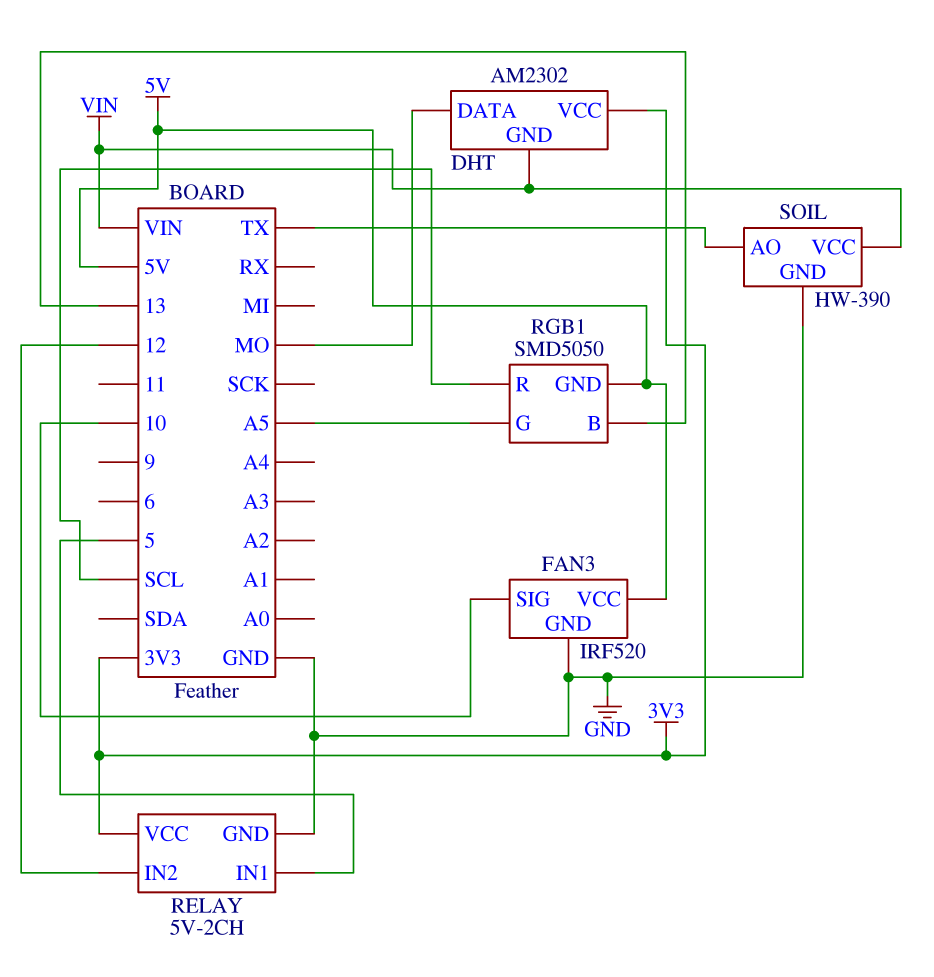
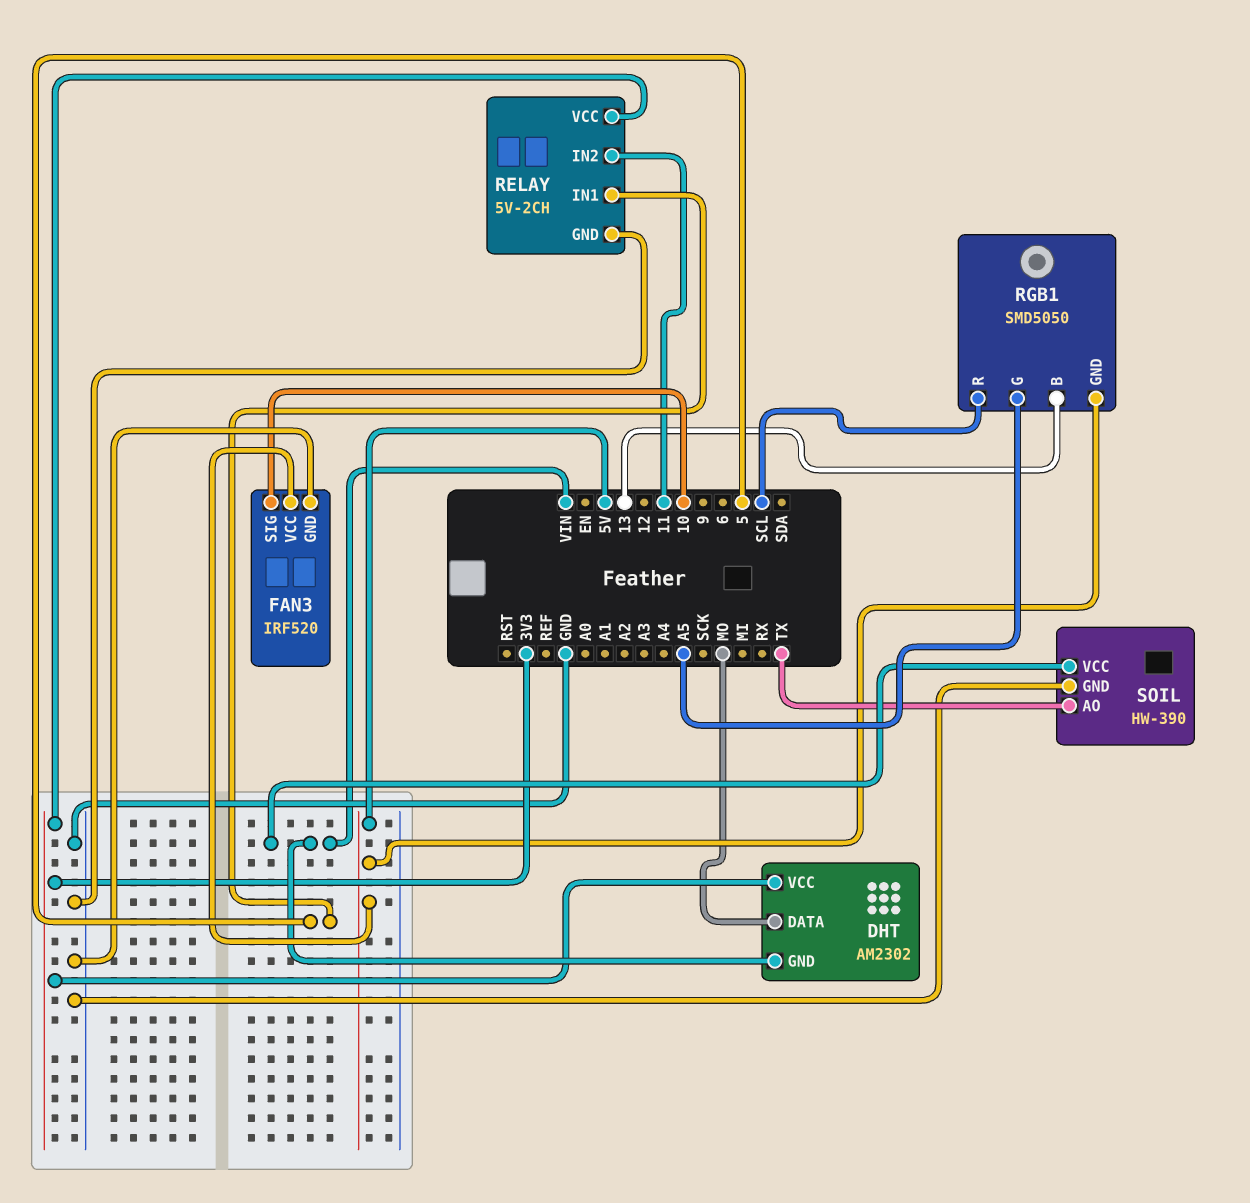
RELAY pin IN2: 12 -> 11

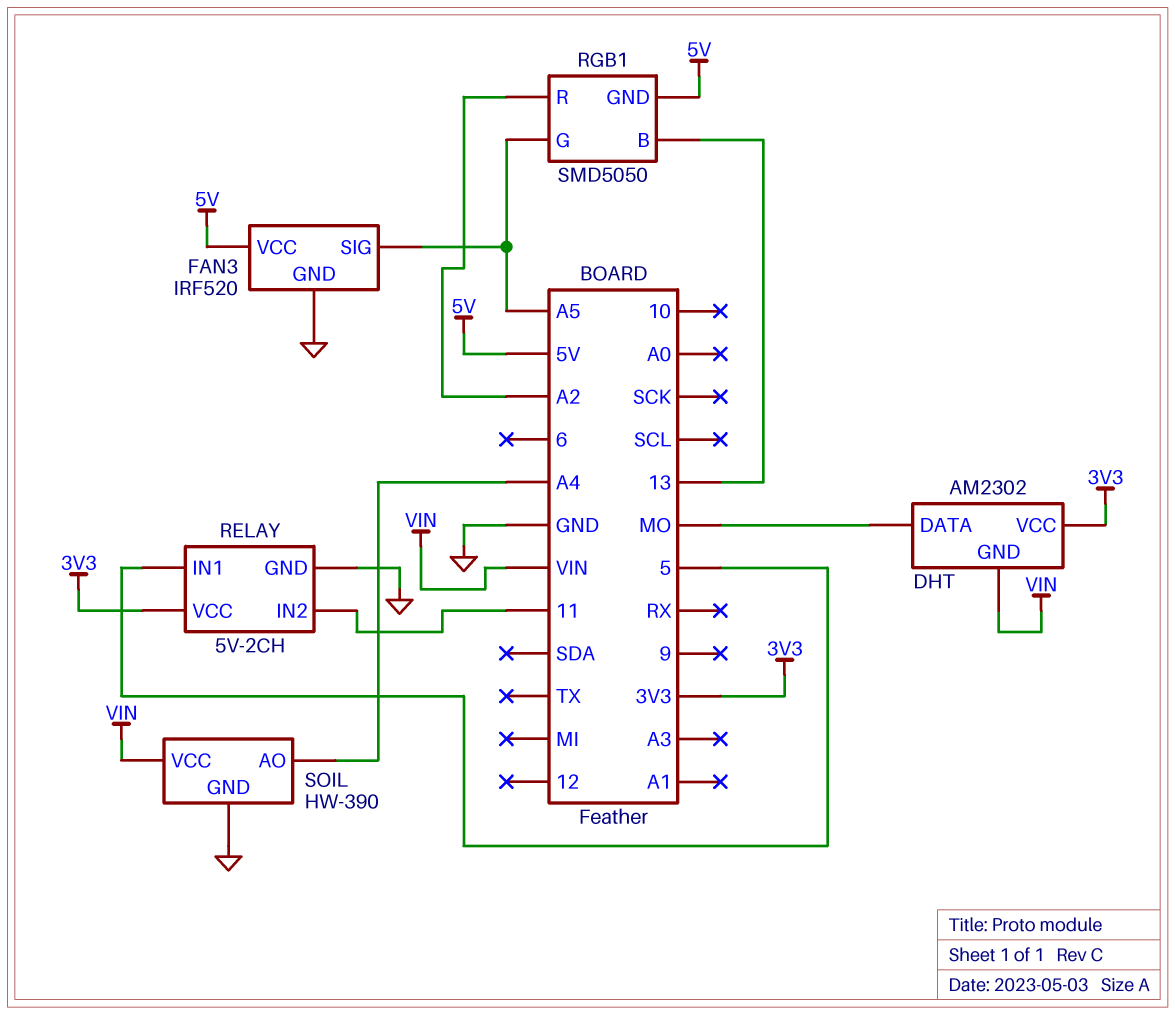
FAN3 pin SIG: 10 -> A5
RGB1 pin R: SCL -> A2
SOIL pin AO: TX -> A4

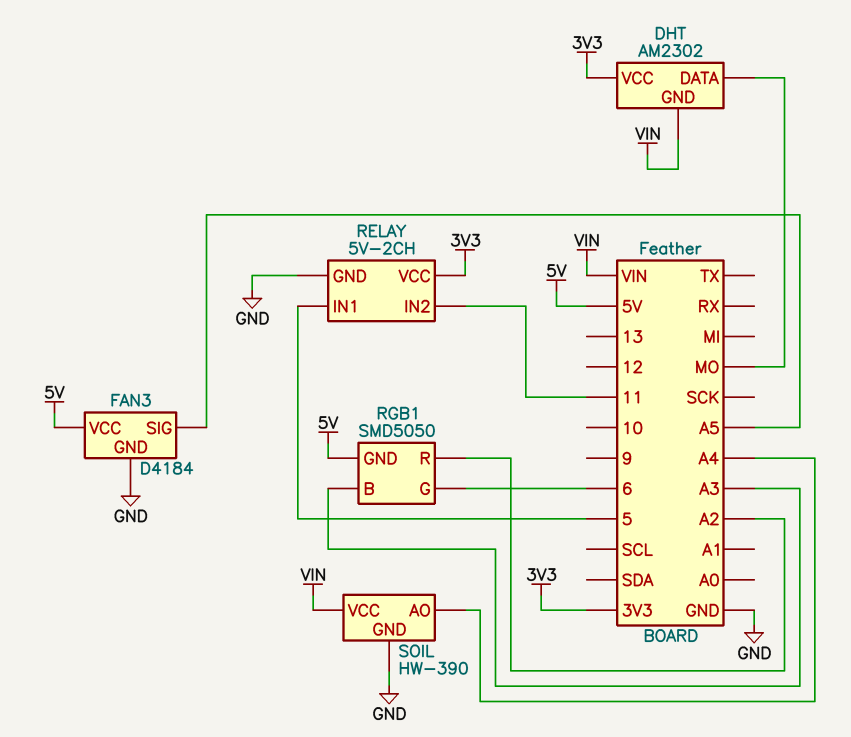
FAN3: IRF520 -> D4184
RGB1 pin B: 13 -> A3
RGB1 pin G: A5 -> 6

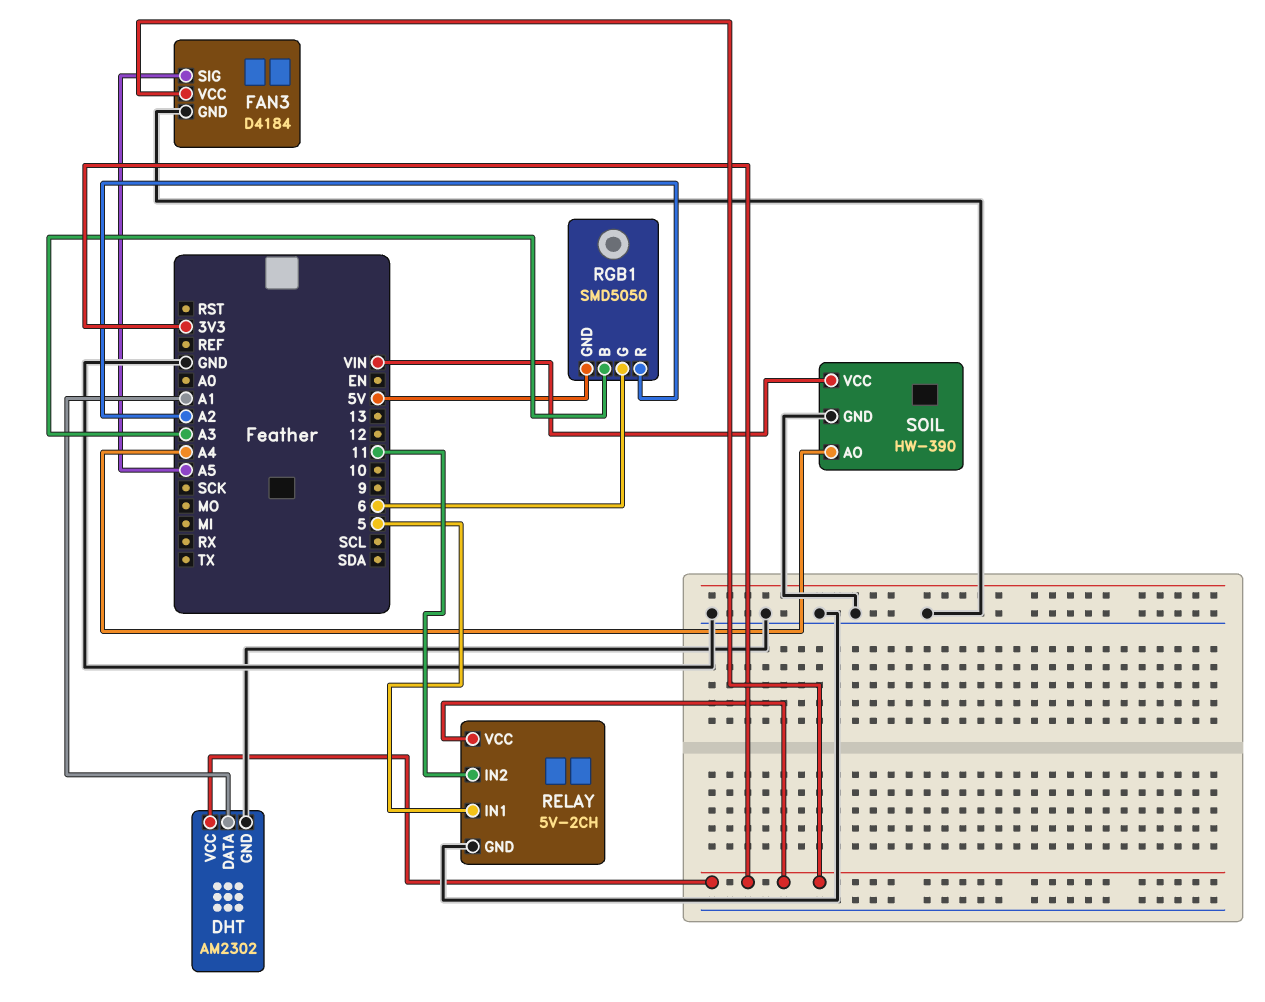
DHT pin DATA: MO -> A1
DHT pin GND: VIN -> GND
FAN3 pin VCC: 5V -> 3V3

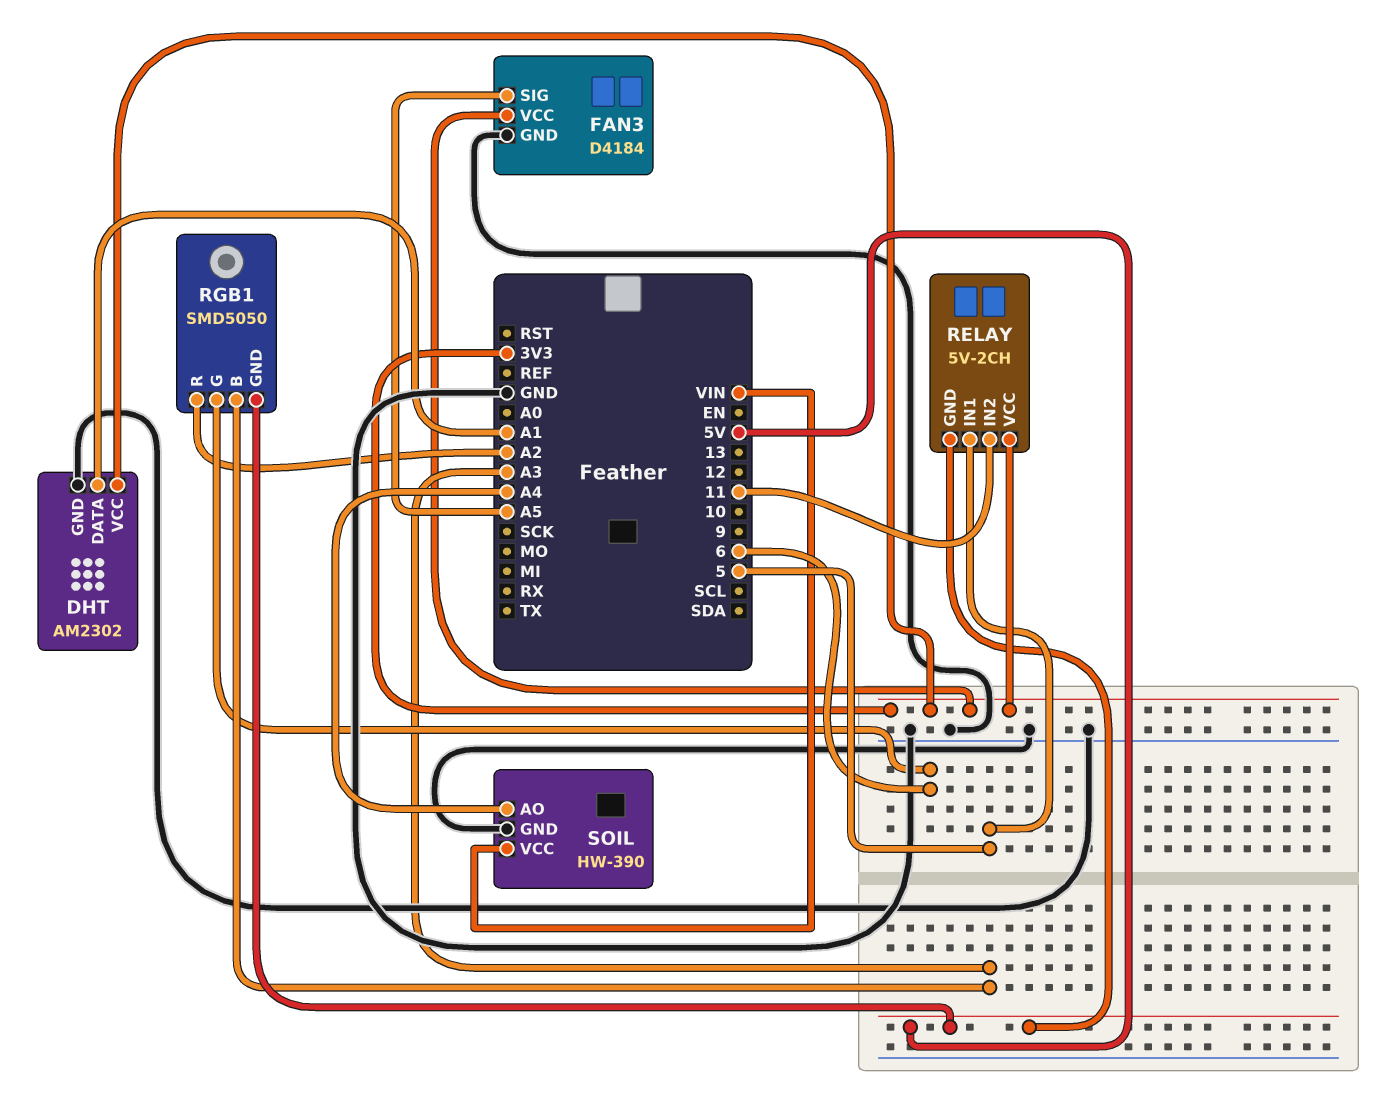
RELAY pin GND: GND -> 5V

